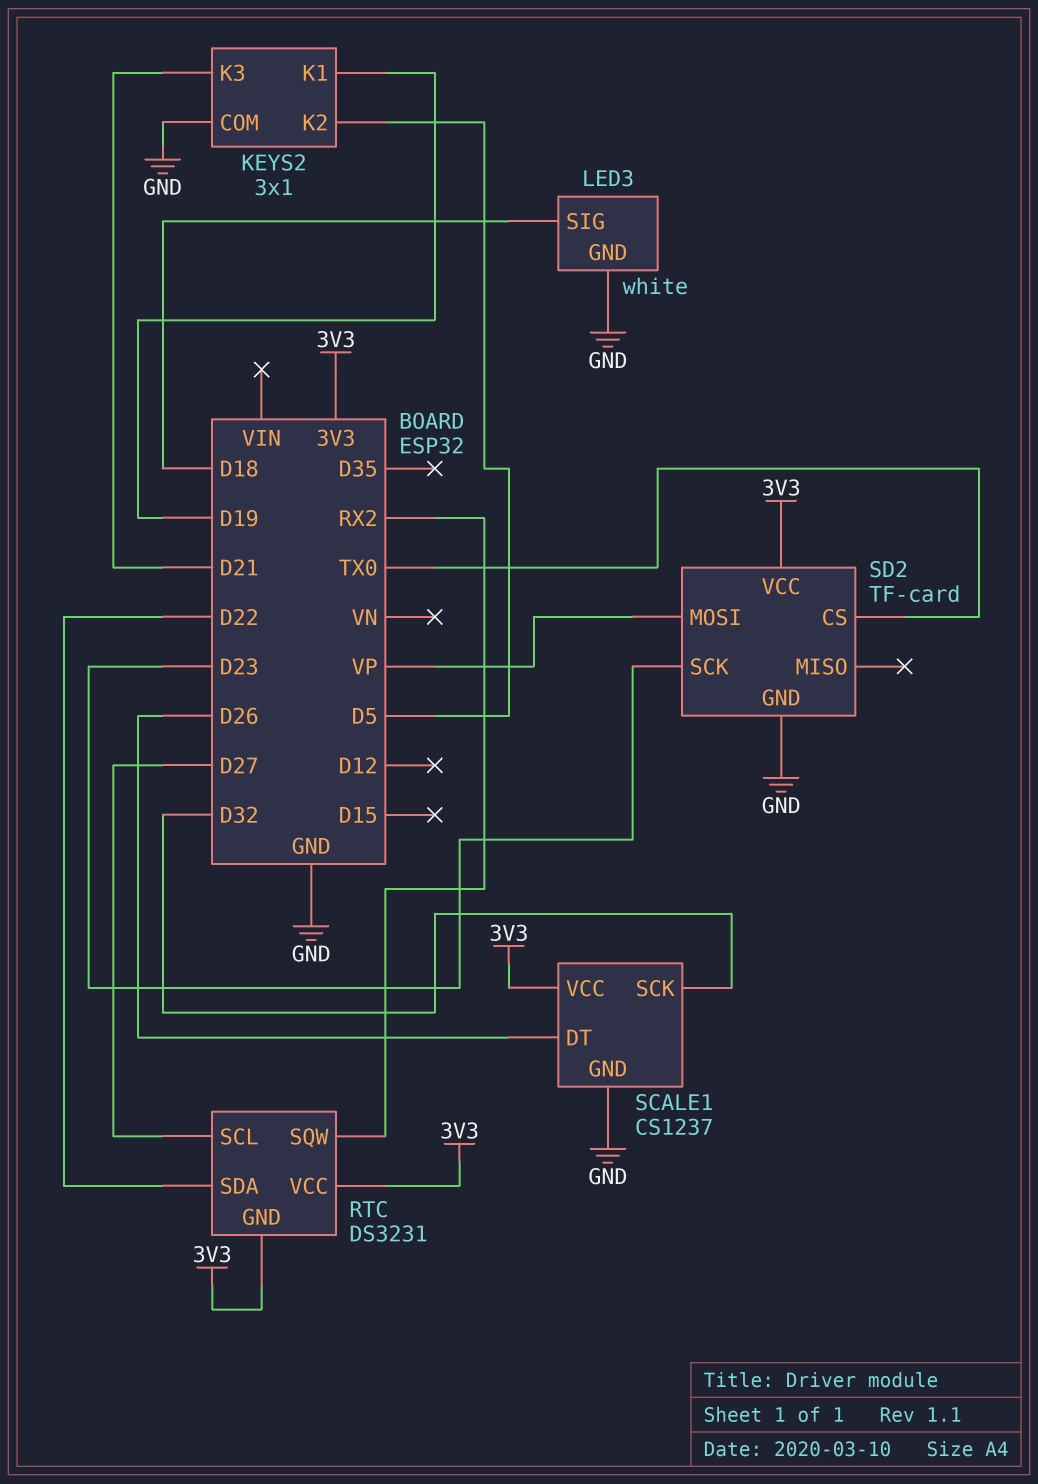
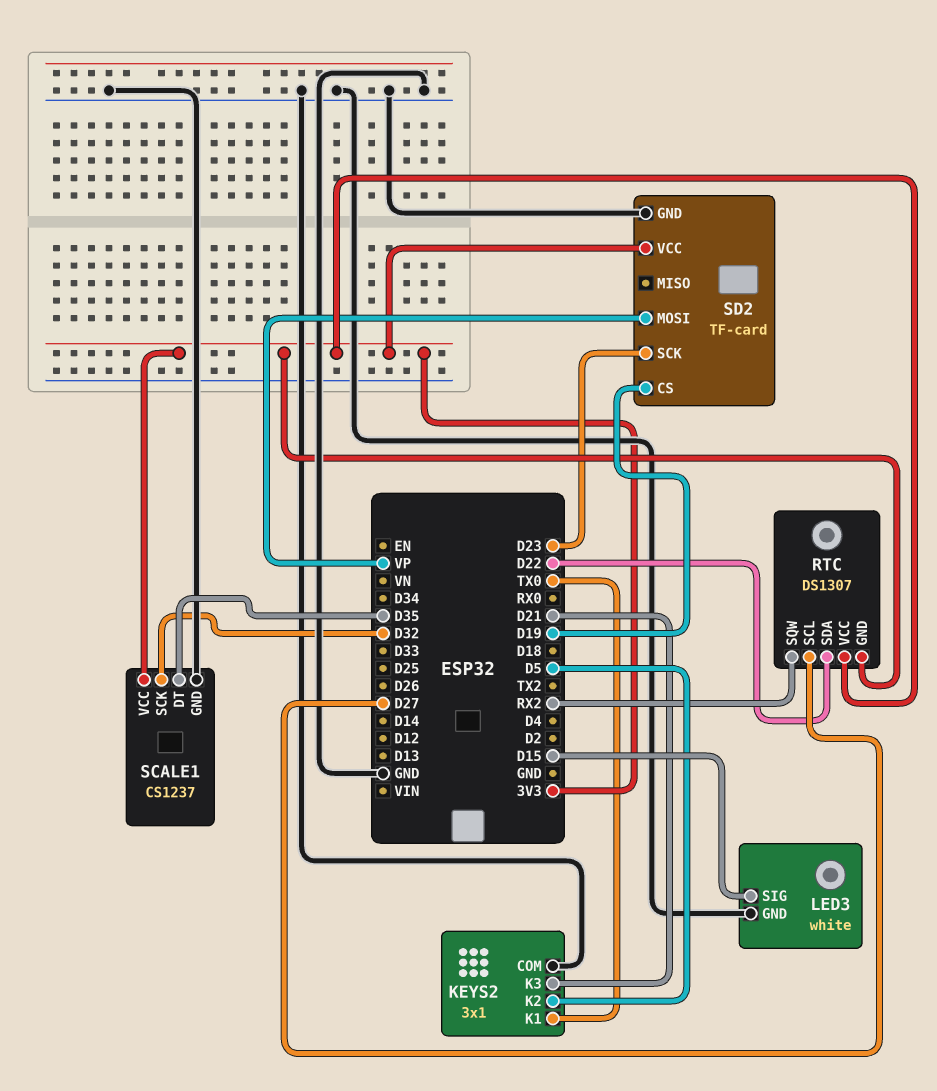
KEYS2 pin K1: D19 -> TX0
LED3 pin SIG: D18 -> D15
RTC: DS3231 -> DS1307
SCALE1 pin DT: D26 -> D35
SD2 pin CS: TX0 -> D19

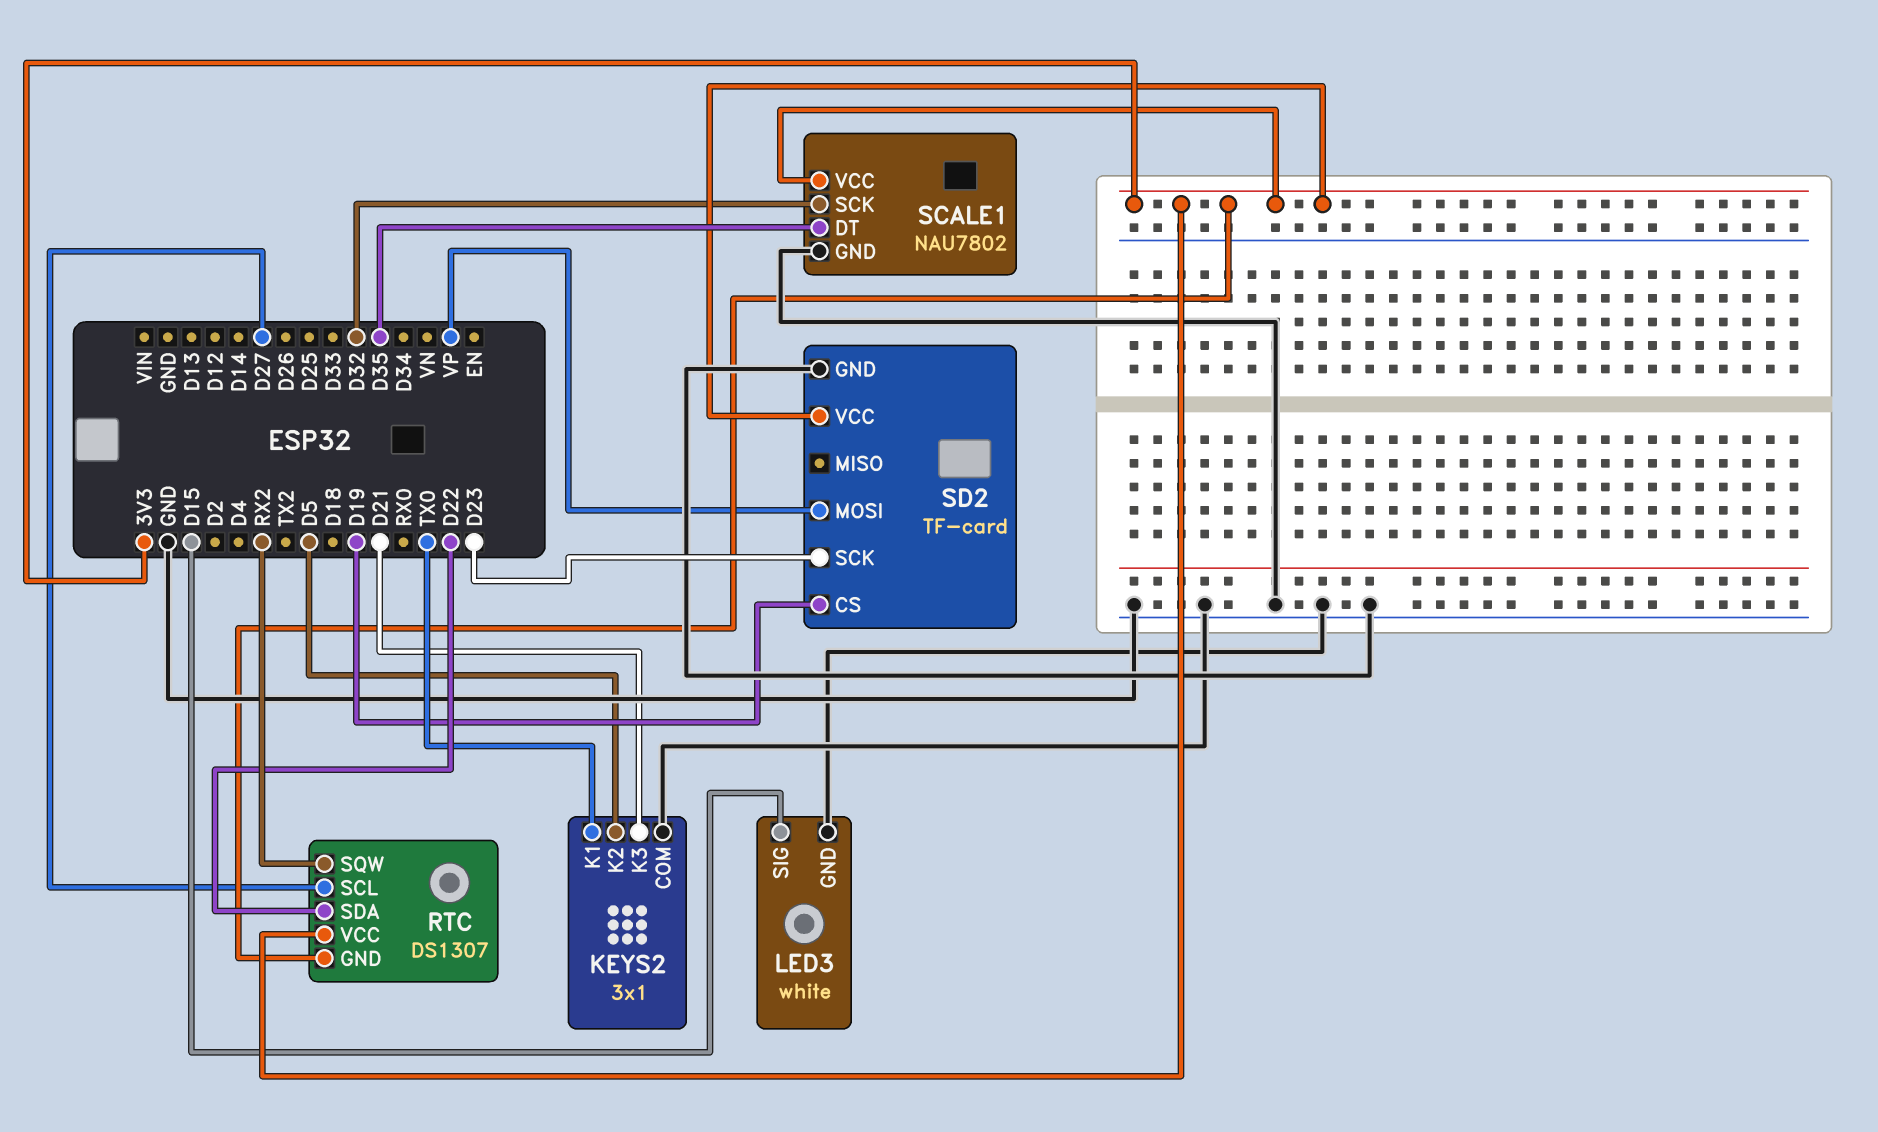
SCALE1: CS1237 -> NAU7802

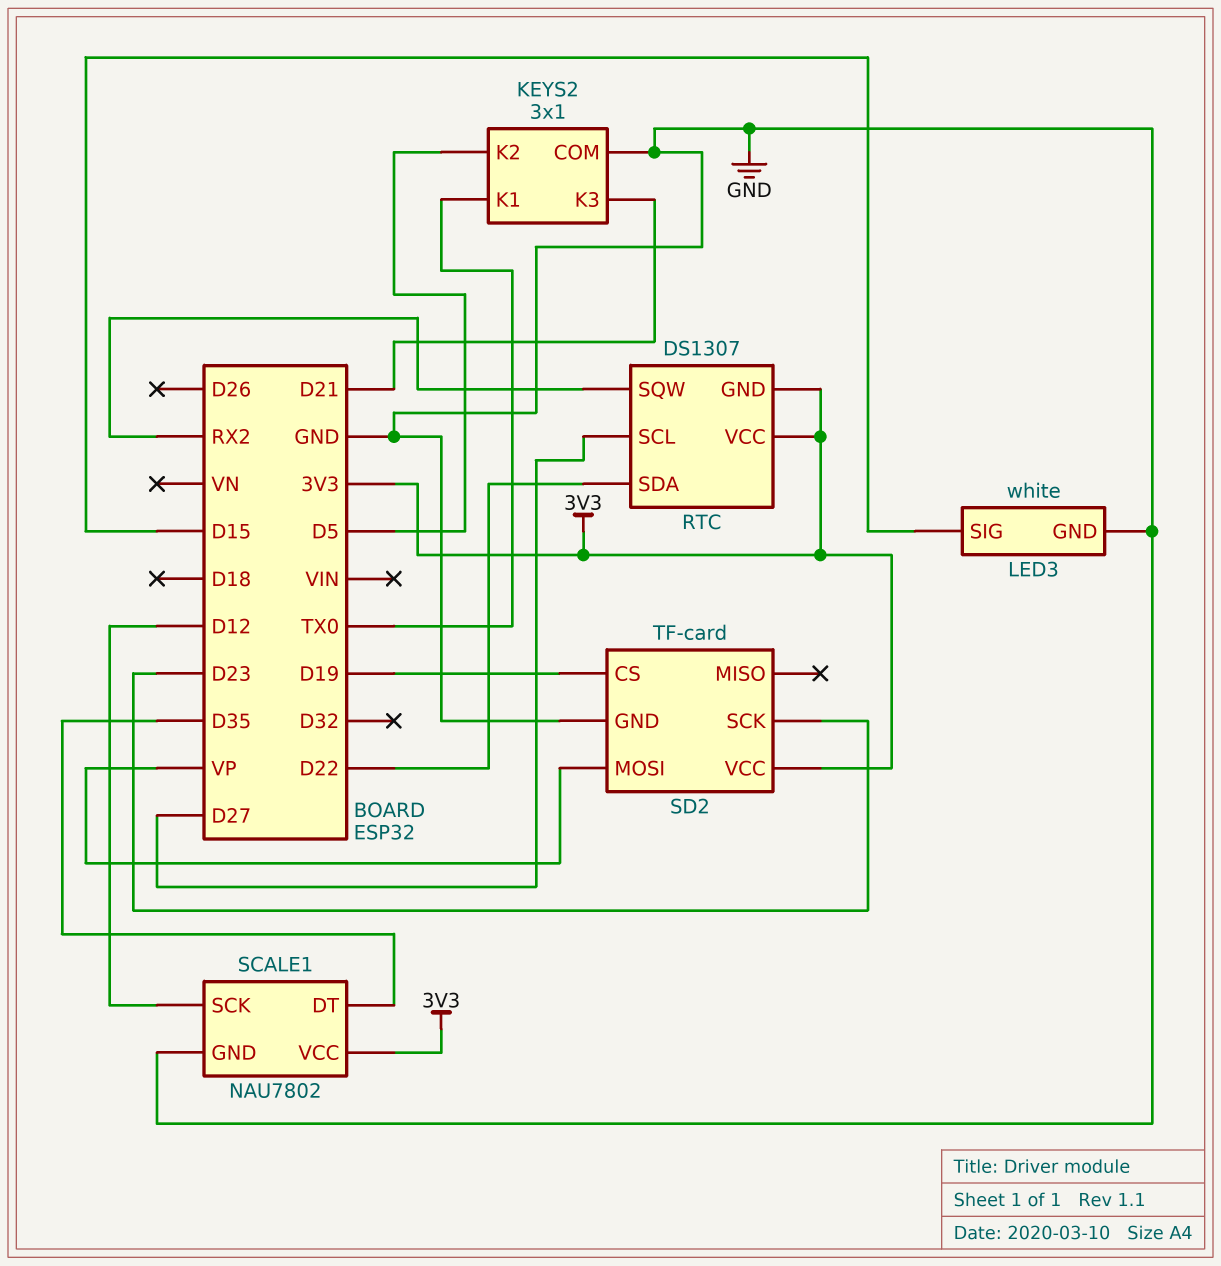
SCALE1 pin SCK: D32 -> D12

